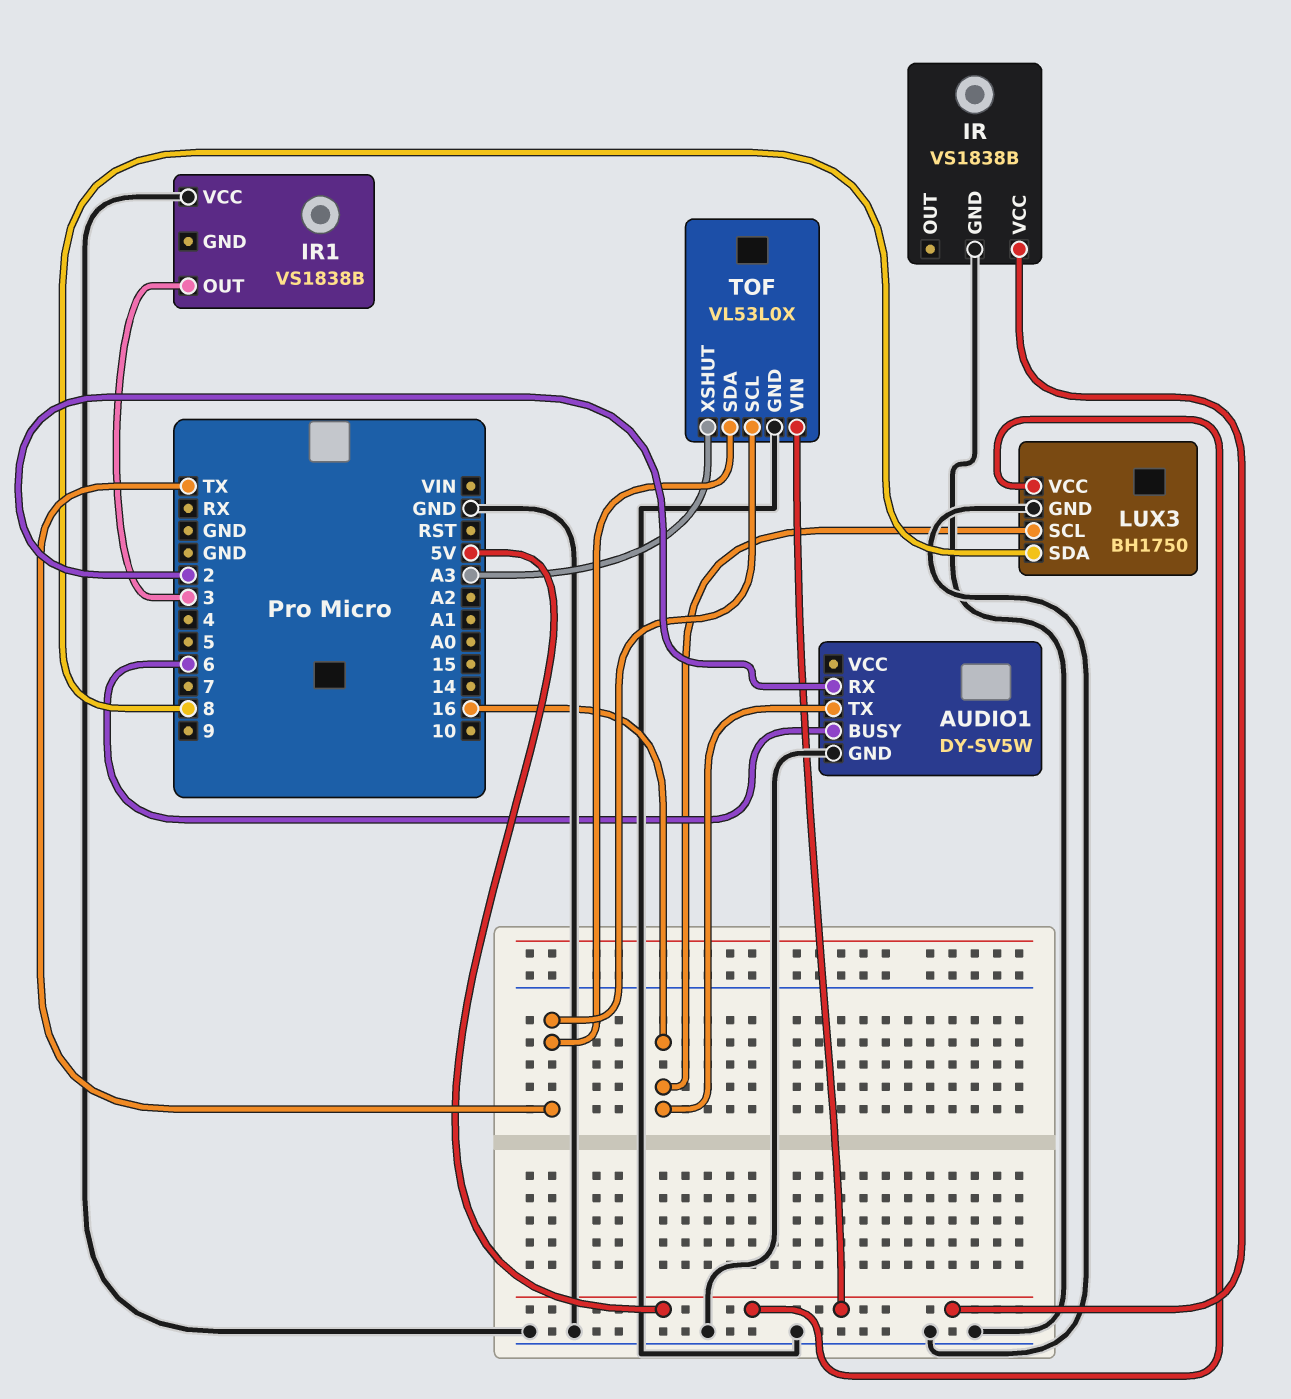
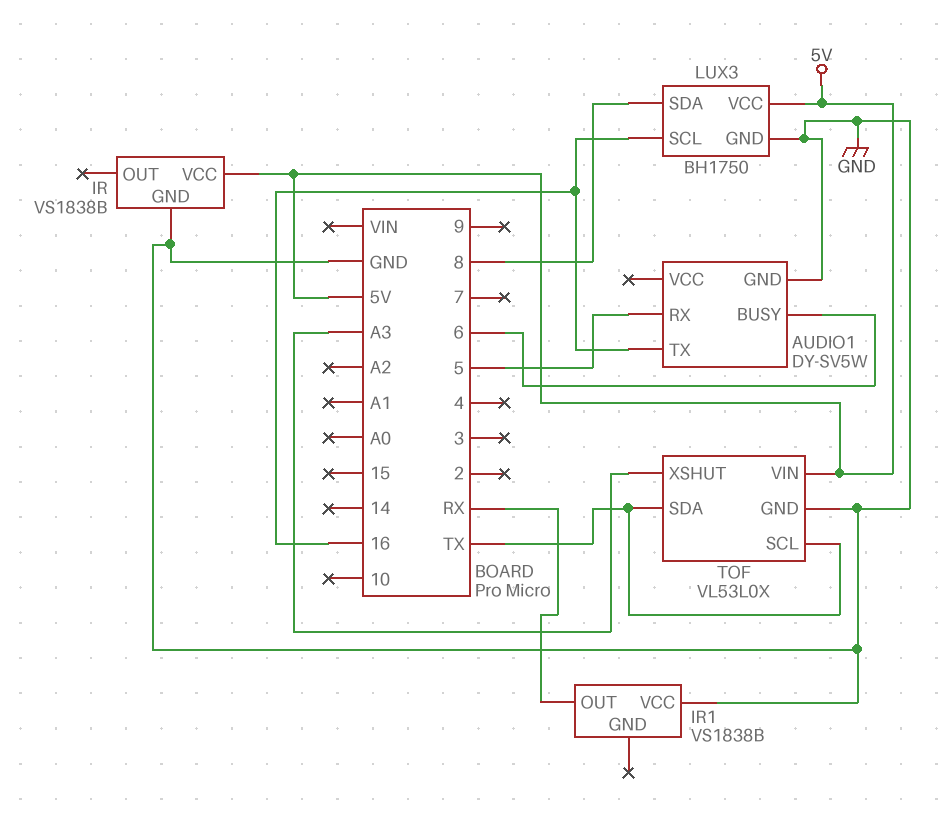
AUDIO1 pin RX: 2 -> 5
IR1 pin OUT: 3 -> RX

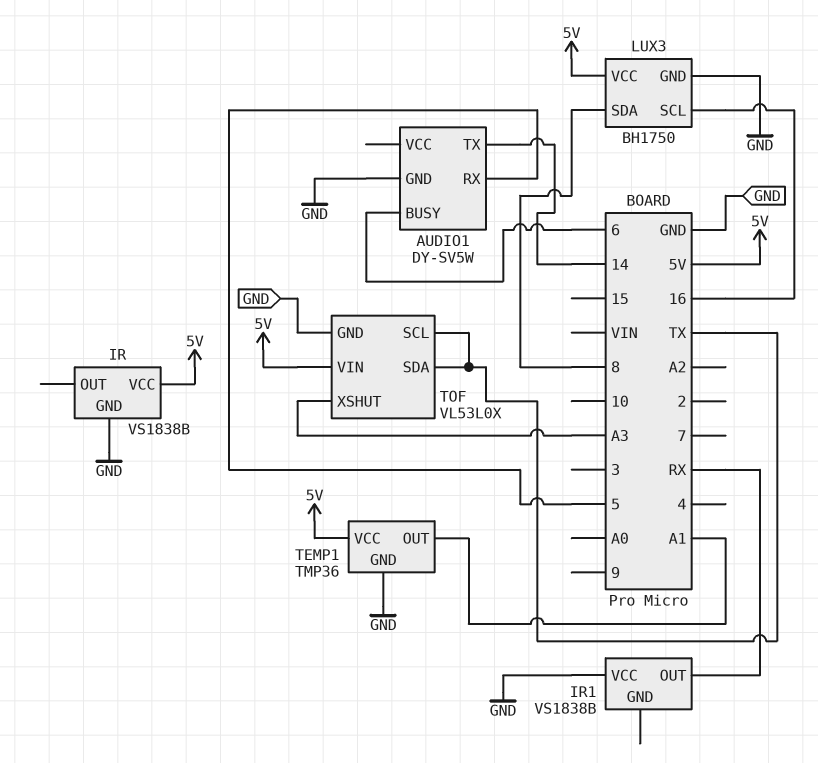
AUDIO1 pin TX: 16 -> 14
TEMP1: none -> TMP36
TEMP1 pin GND: none -> GND
TEMP1 pin OUT: none -> A1
TEMP1 pin VCC: none -> 5V

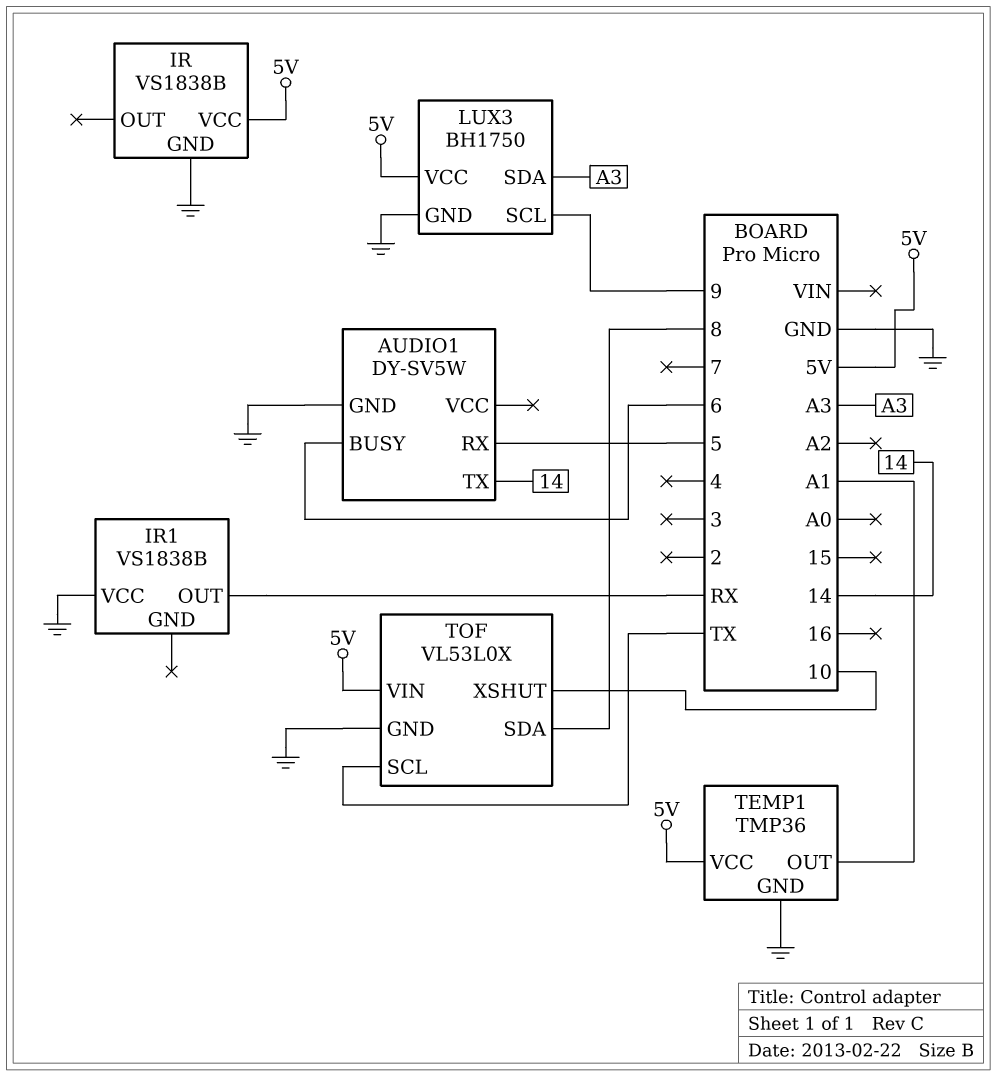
LUX3 pin SCL: 16 -> 9
LUX3 pin SDA: 8 -> A3
TOF pin SDA: TX -> 8
TOF pin XSHUT: A3 -> 10

